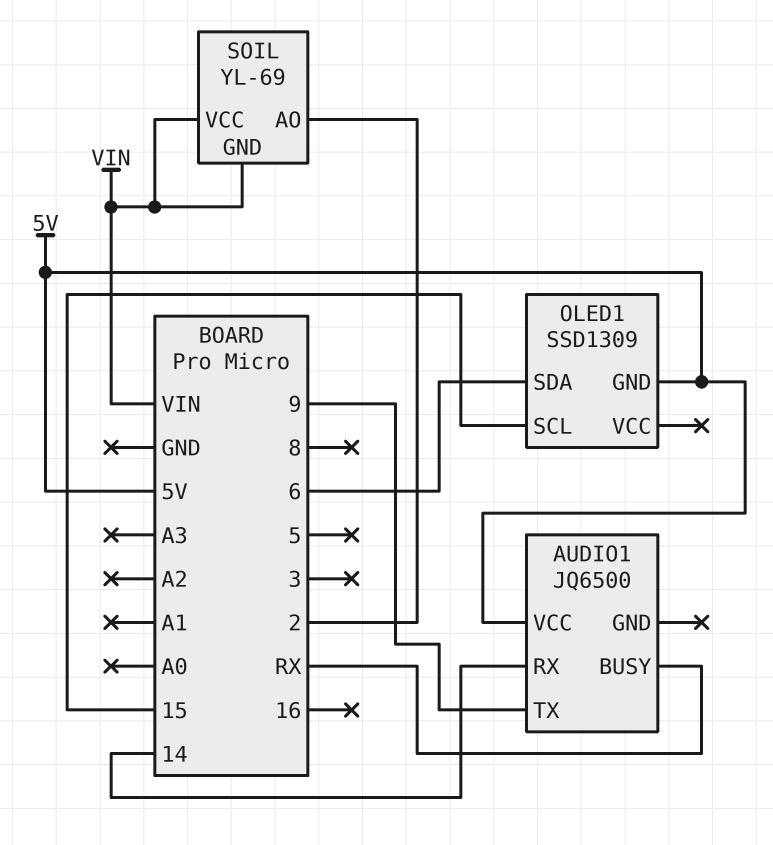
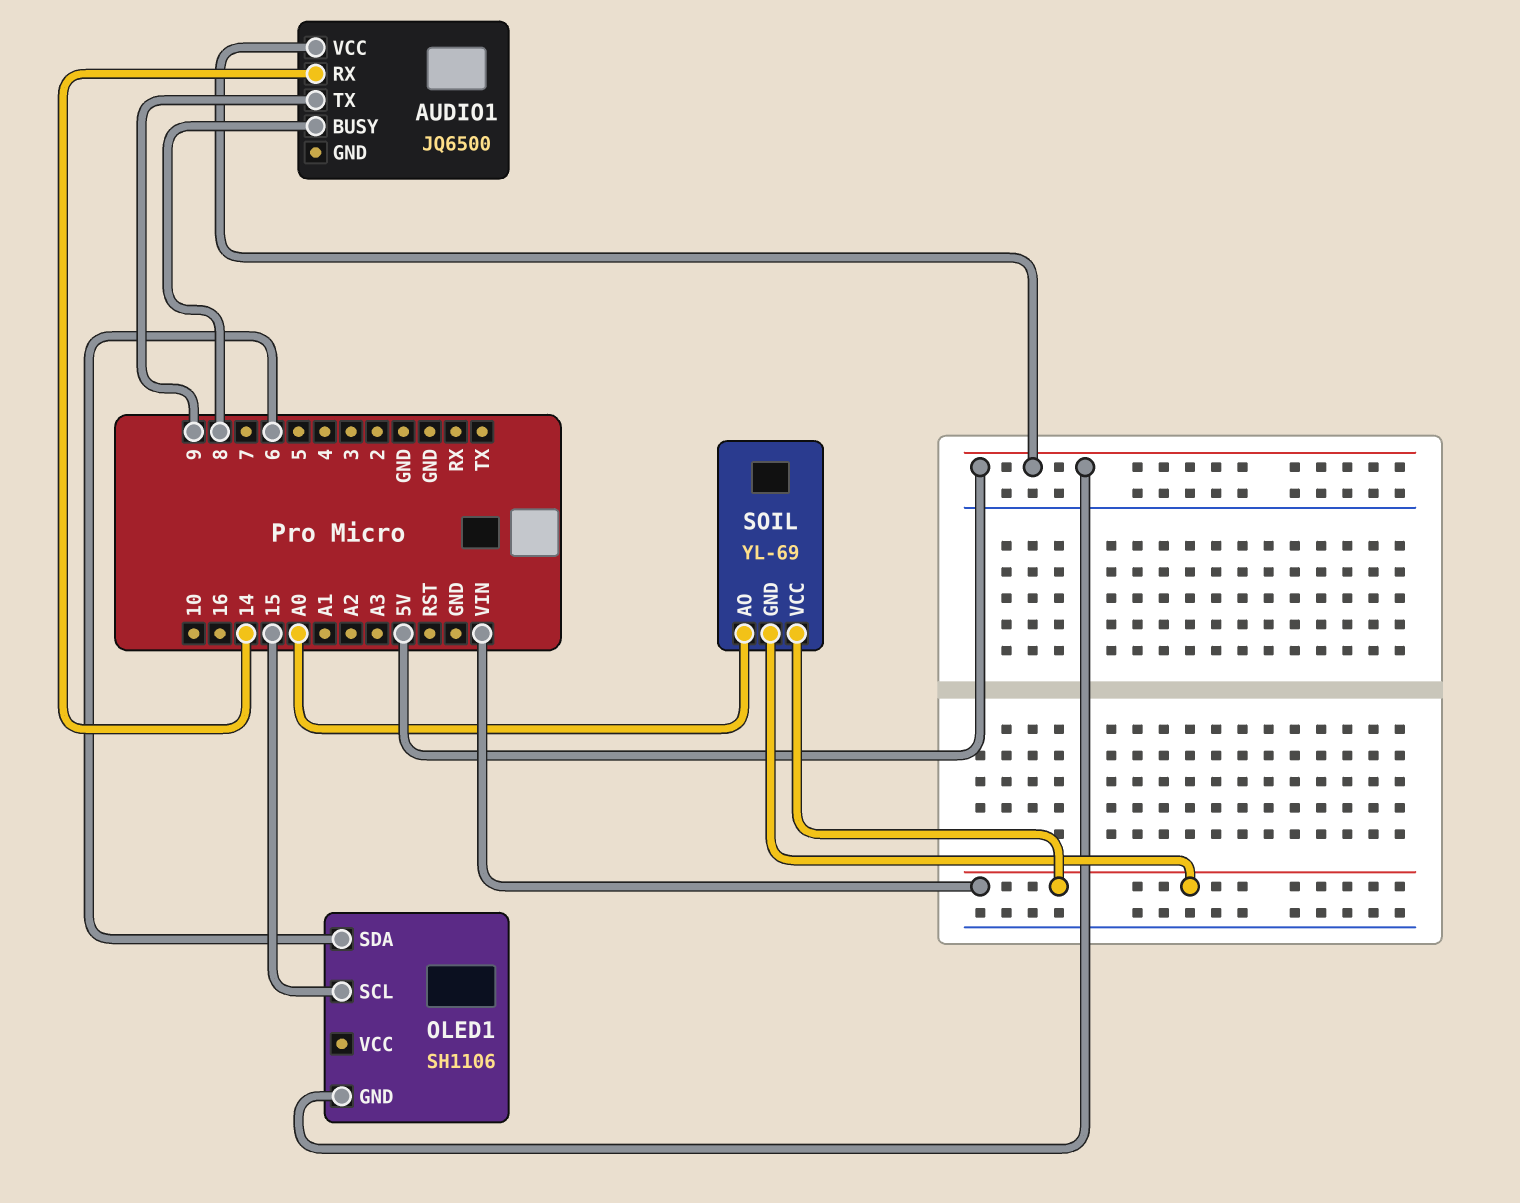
AUDIO1 pin BUSY: RX -> 8
OLED1: SSD1309 -> SH1106
SOIL pin AO: 2 -> A0

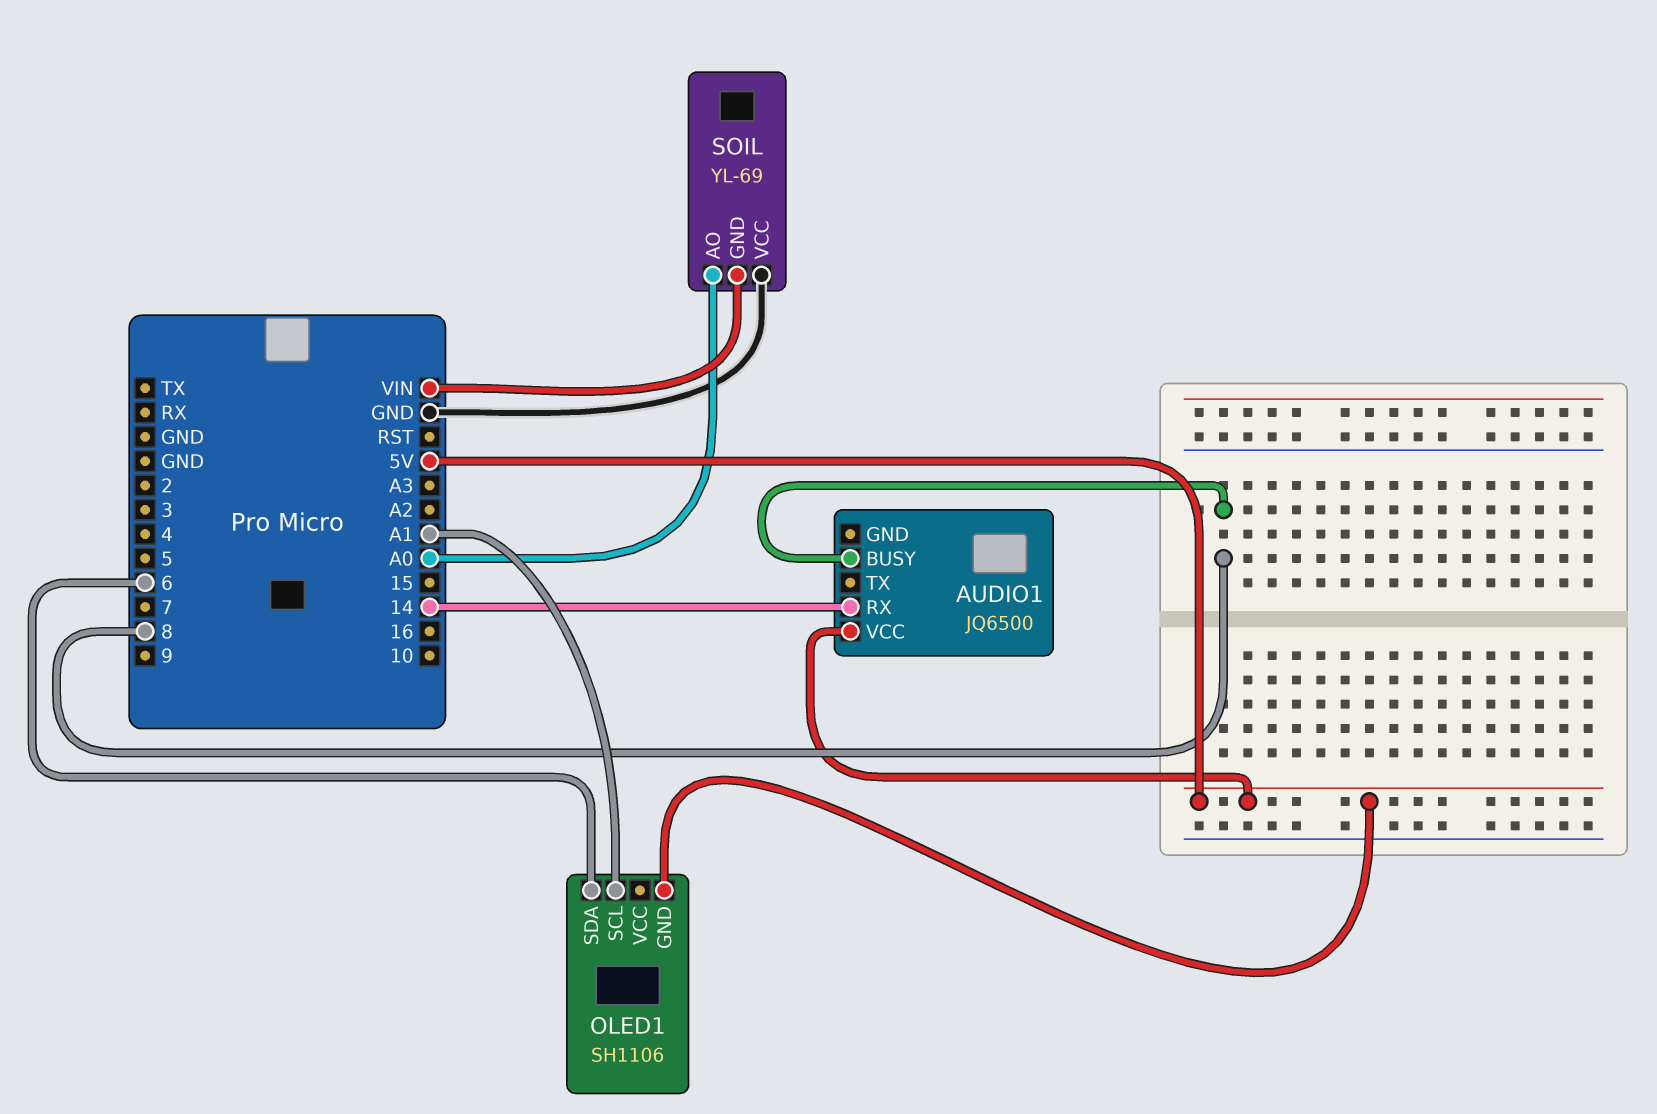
AUDIO1 pin TX: 9 -> none
OLED1 pin SCL: 15 -> A1
SOIL pin VCC: VIN -> GND

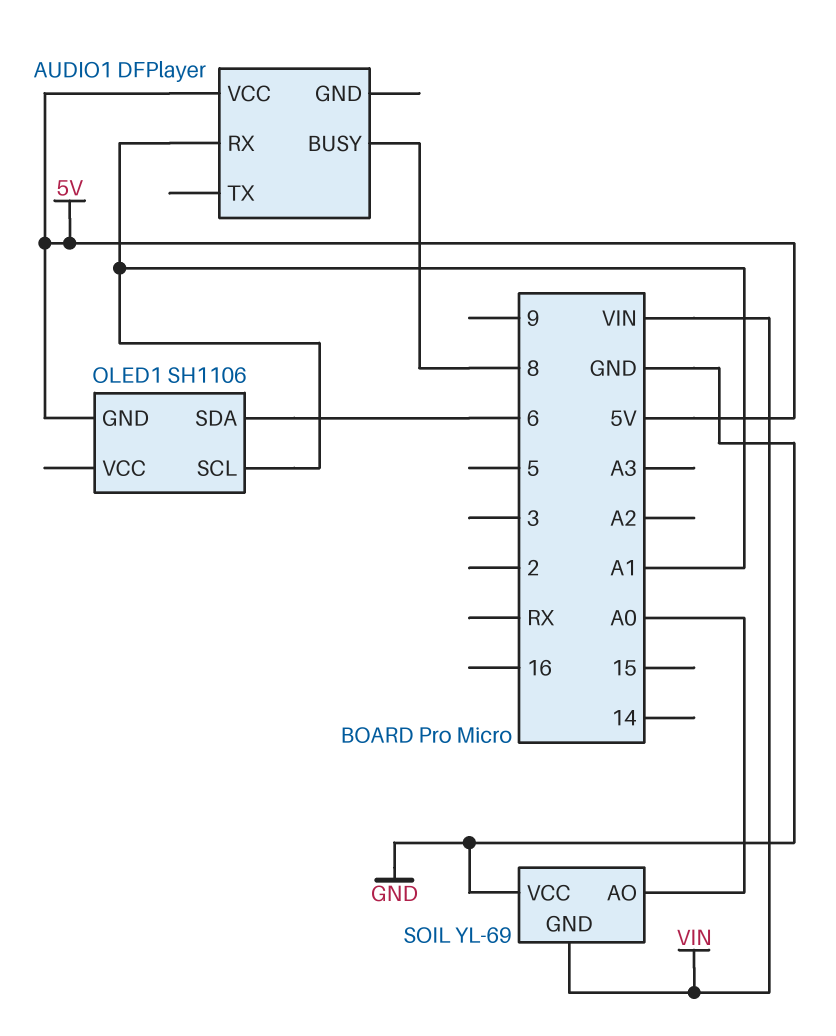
AUDIO1: JQ6500 -> DFPlayer
AUDIO1 pin RX: 14 -> A1

